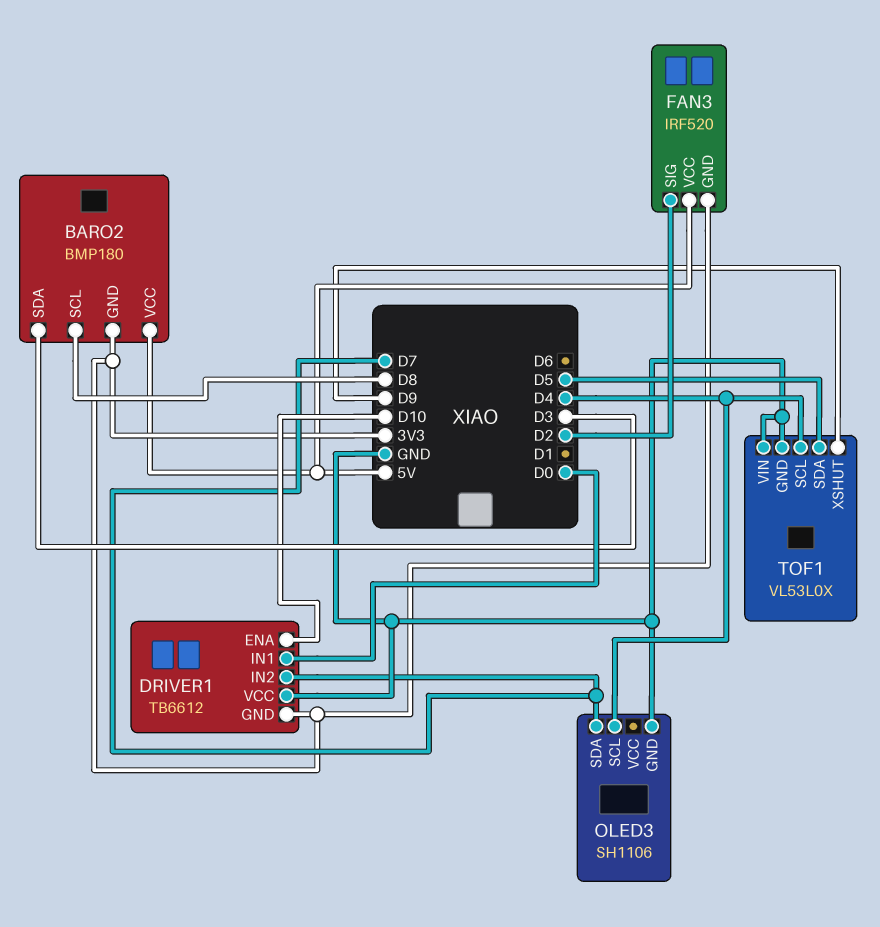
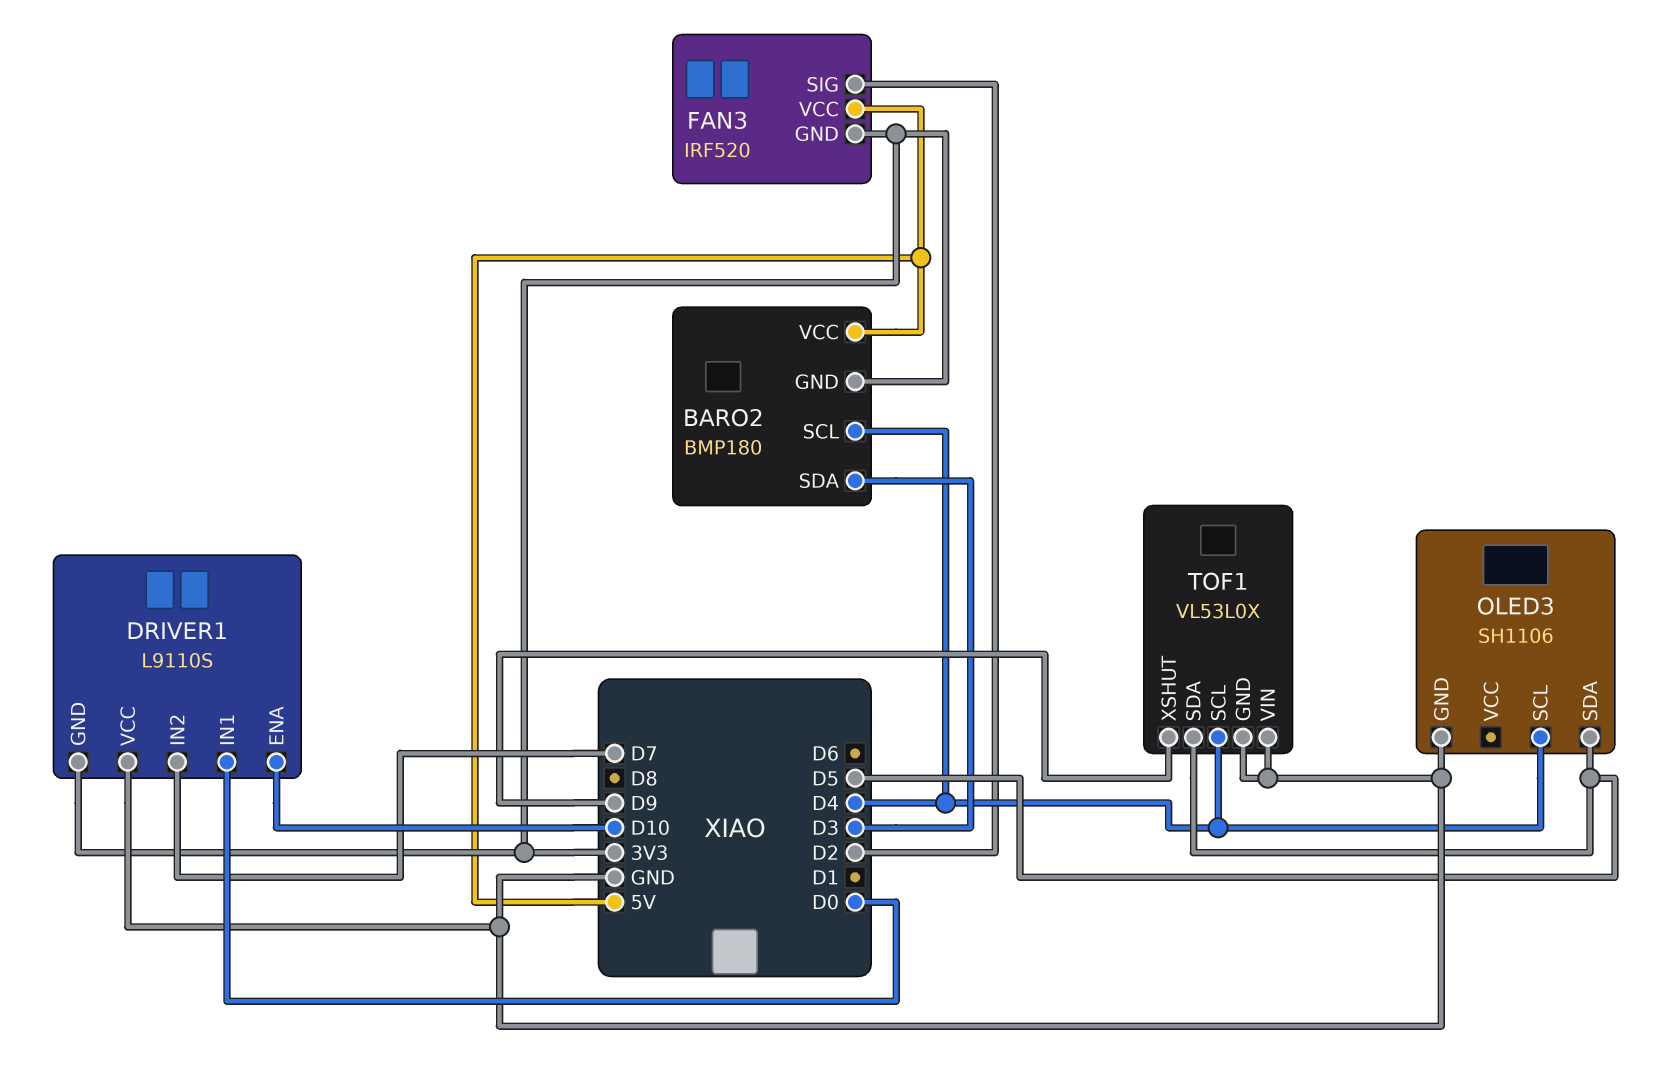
BARO2 pin SCL: D8 -> D4
DRIVER1: TB6612 -> L9110S
OLED3 pin SDA: D7 -> D5

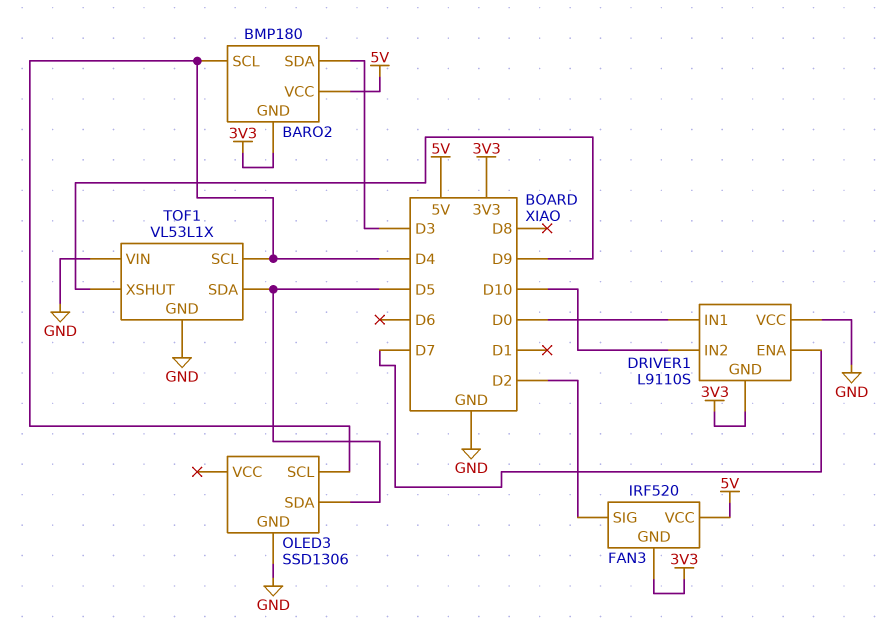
DRIVER1 pin ENA: D10 -> D7
DRIVER1 pin IN2: D7 -> D10
OLED3: SH1106 -> SSD1306
TOF1: VL53L0X -> VL53L1X

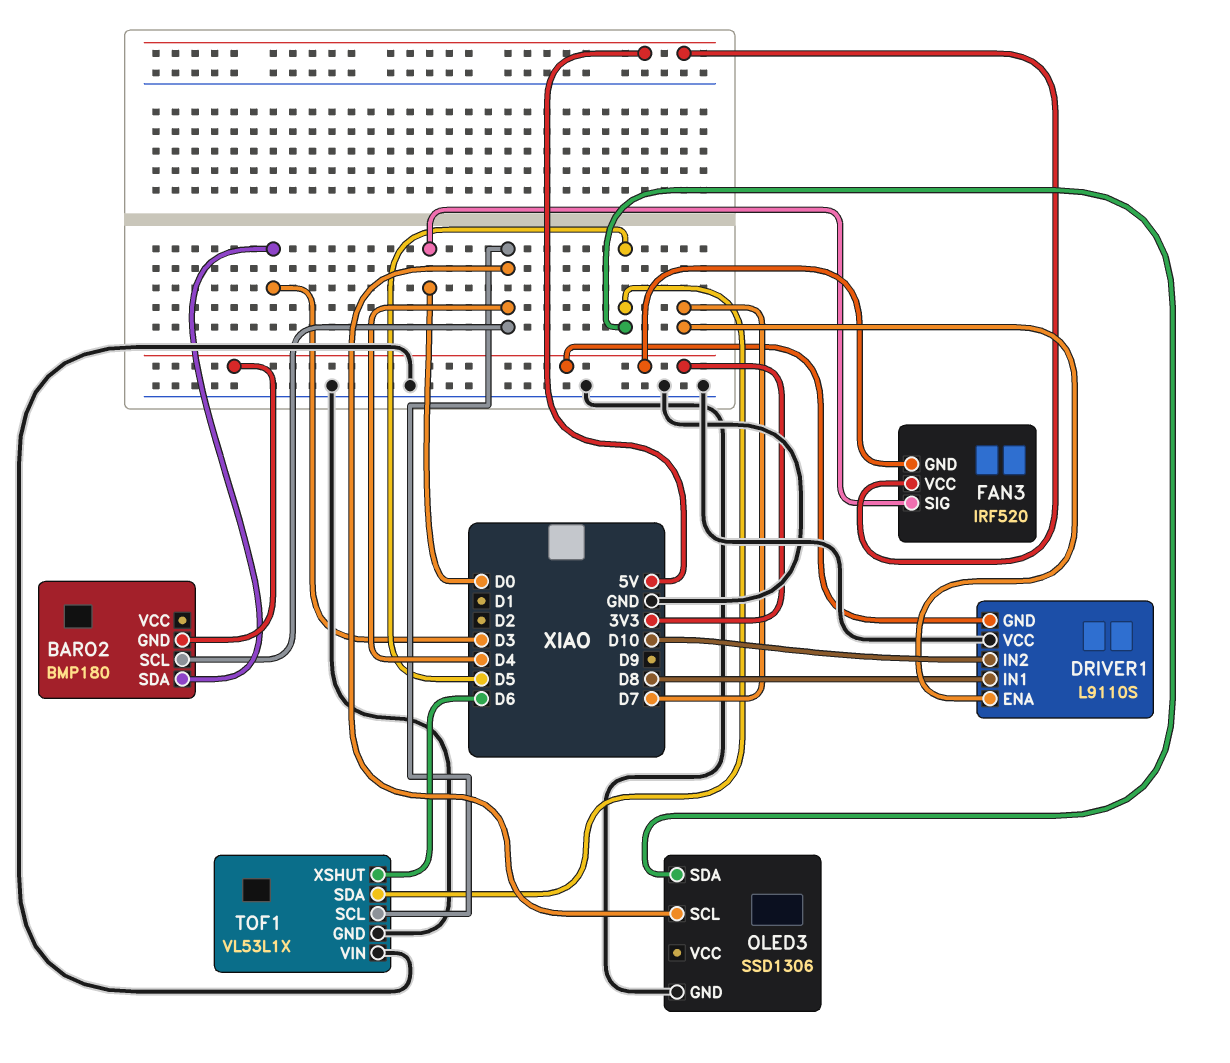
BARO2 pin VCC: 5V -> none
DRIVER1 pin IN1: D0 -> D8
FAN3 pin SIG: D2 -> D0
TOF1 pin XSHUT: D9 -> D6

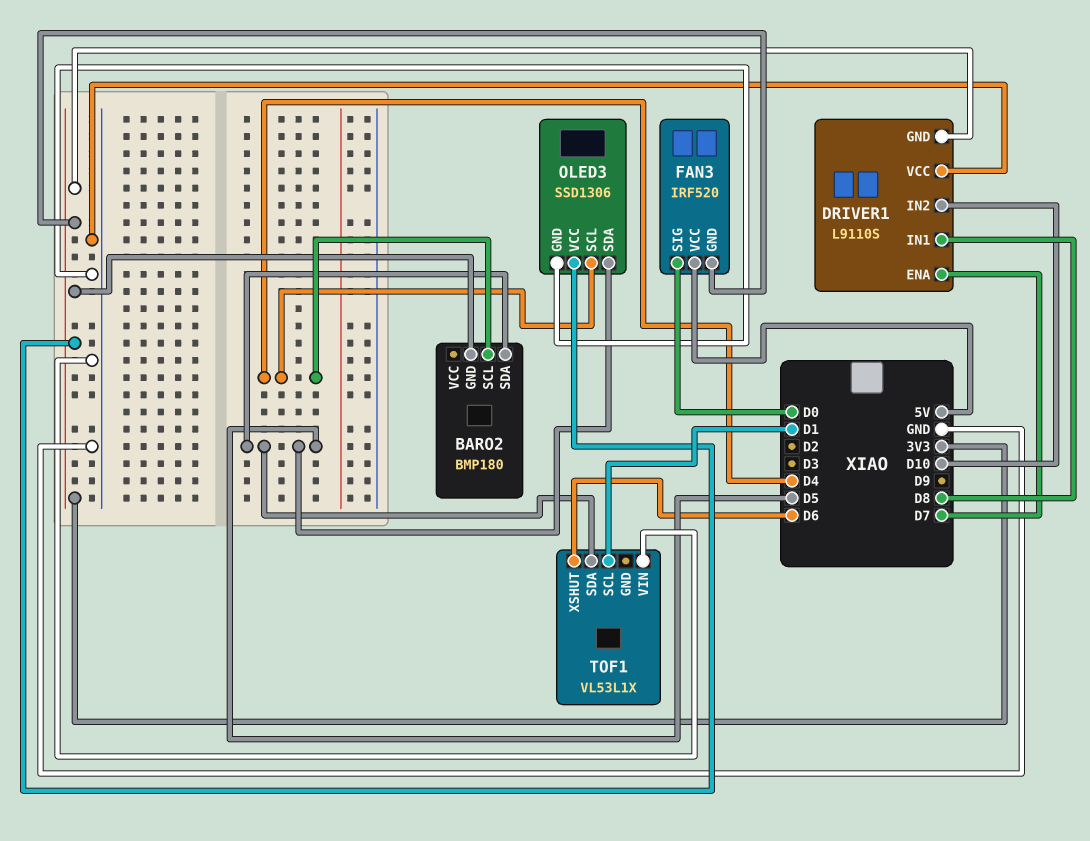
BARO2 pin SDA: D3 -> D5
OLED3 pin VCC: none -> 3V3
TOF1 pin GND: GND -> none
TOF1 pin SCL: D4 -> D1

